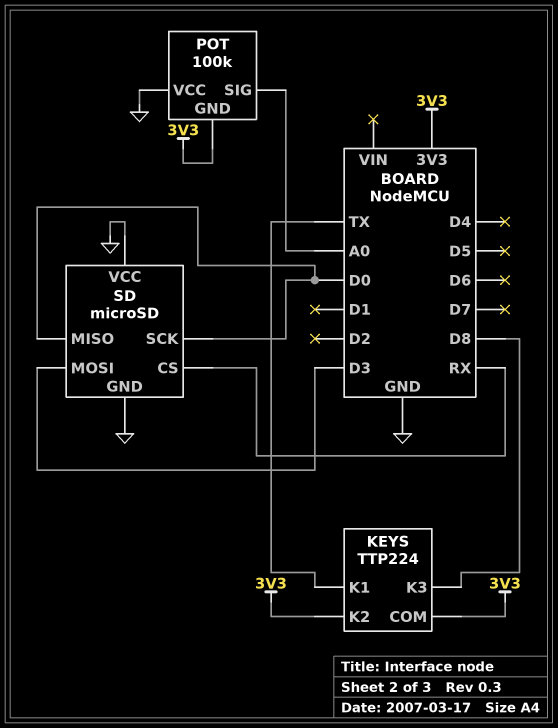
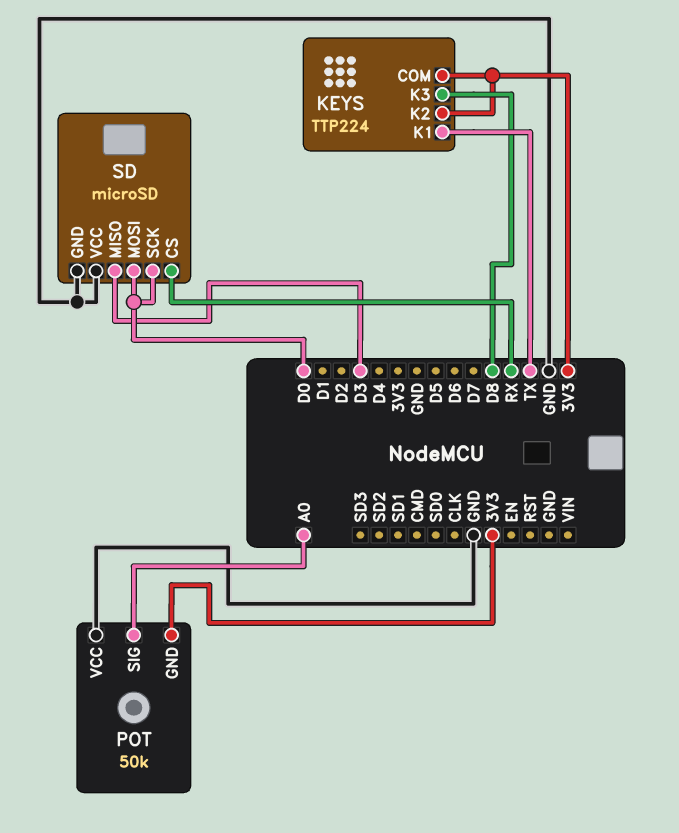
POT: 100k -> 50k
SD pin MISO: D0 -> D3
SD pin MOSI: D3 -> D0

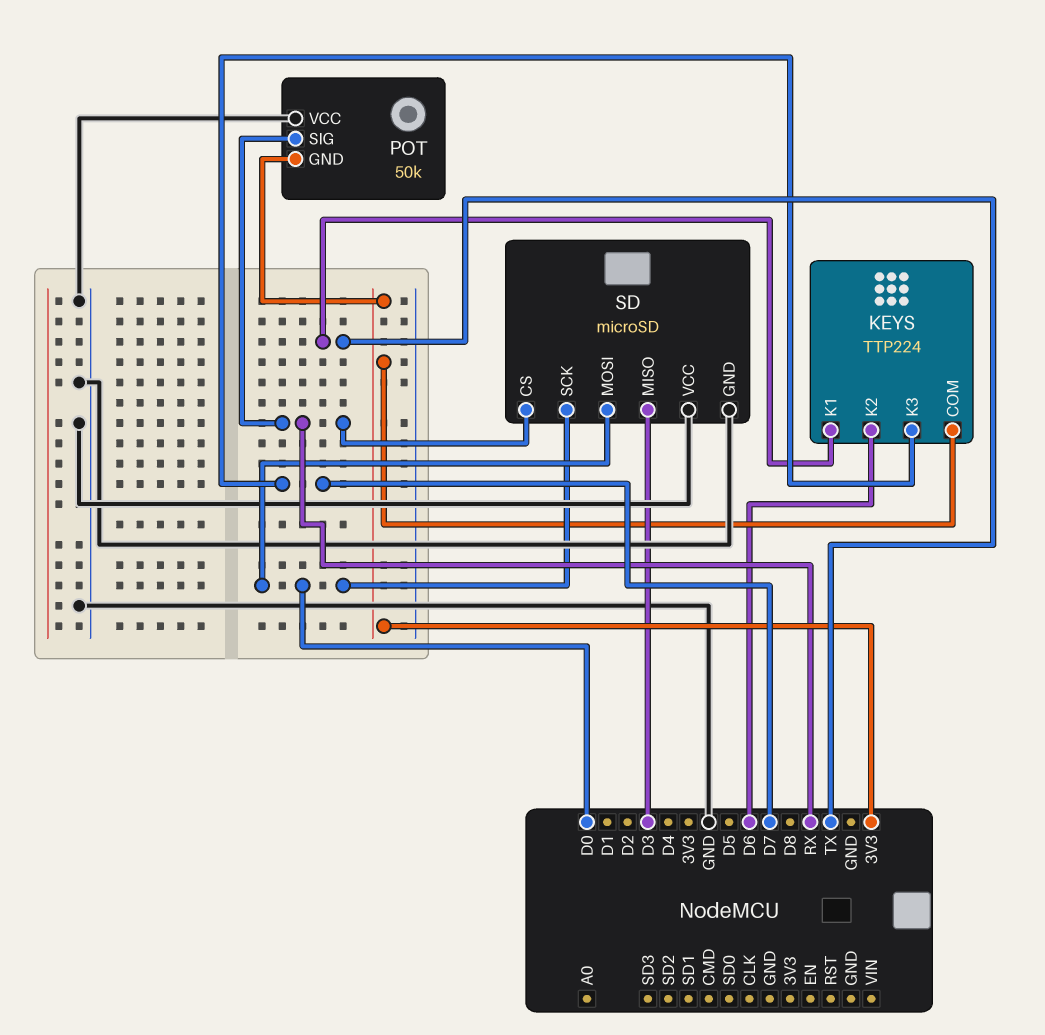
KEYS pin K2: 3V3 -> D6
KEYS pin K3: D8 -> D7
POT pin SIG: A0 -> RX

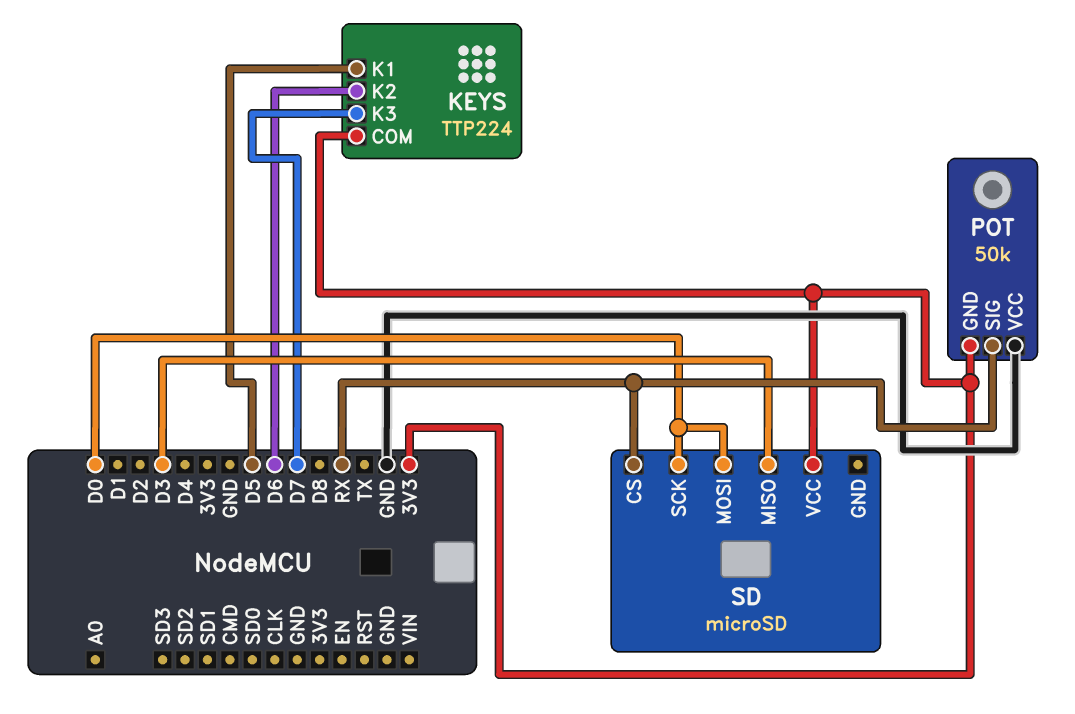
KEYS pin K1: TX -> D5
SD pin GND: GND -> none
SD pin VCC: GND -> 3V3

